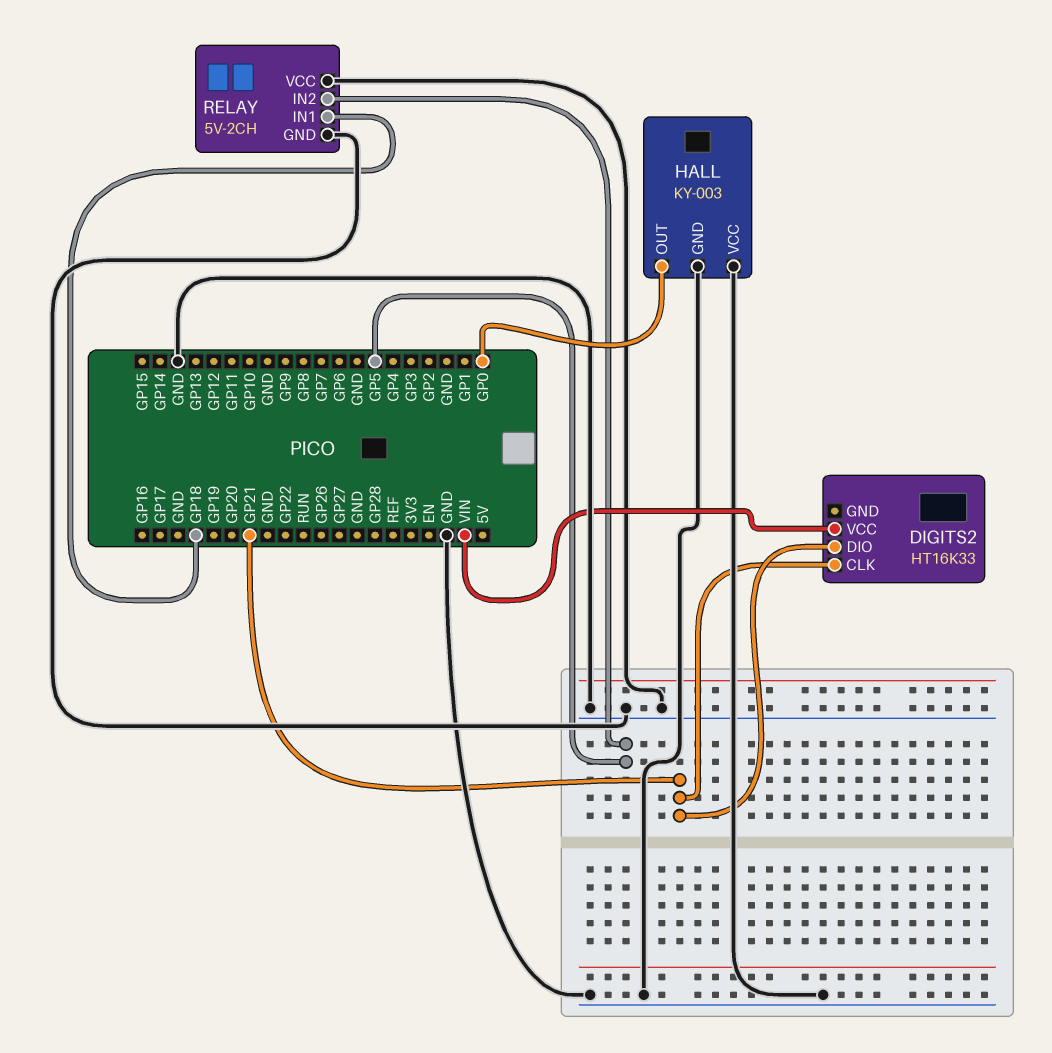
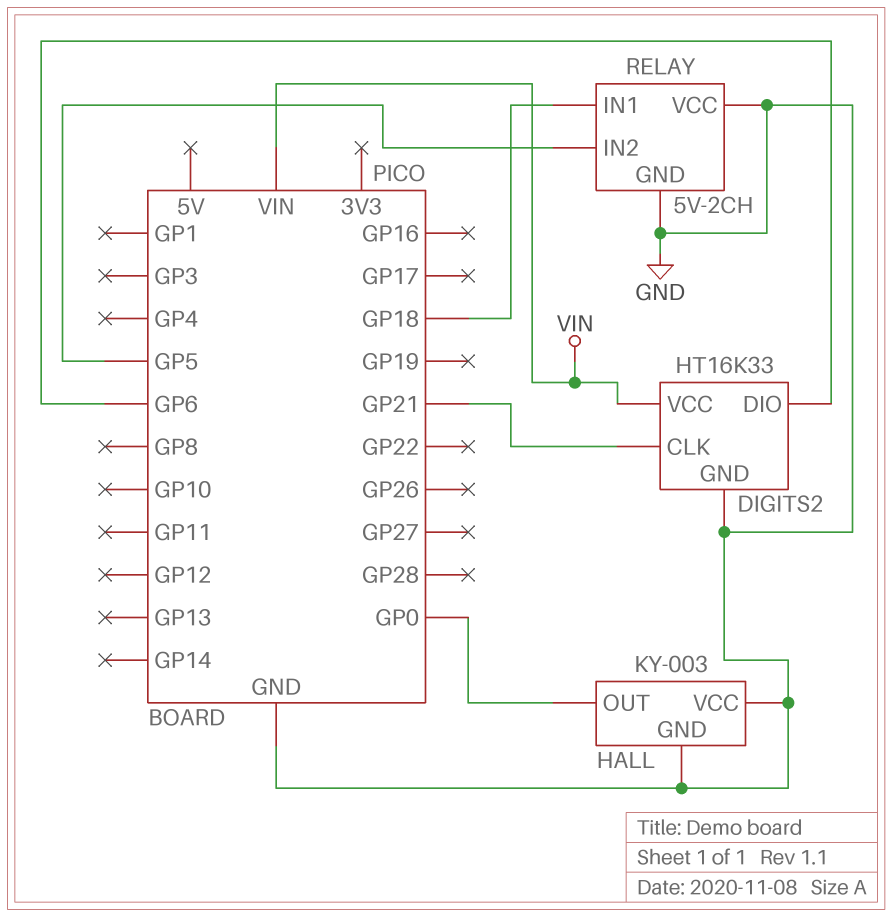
DIGITS2 pin DIO: GP21 -> GP6
DIGITS2 pin GND: none -> GND

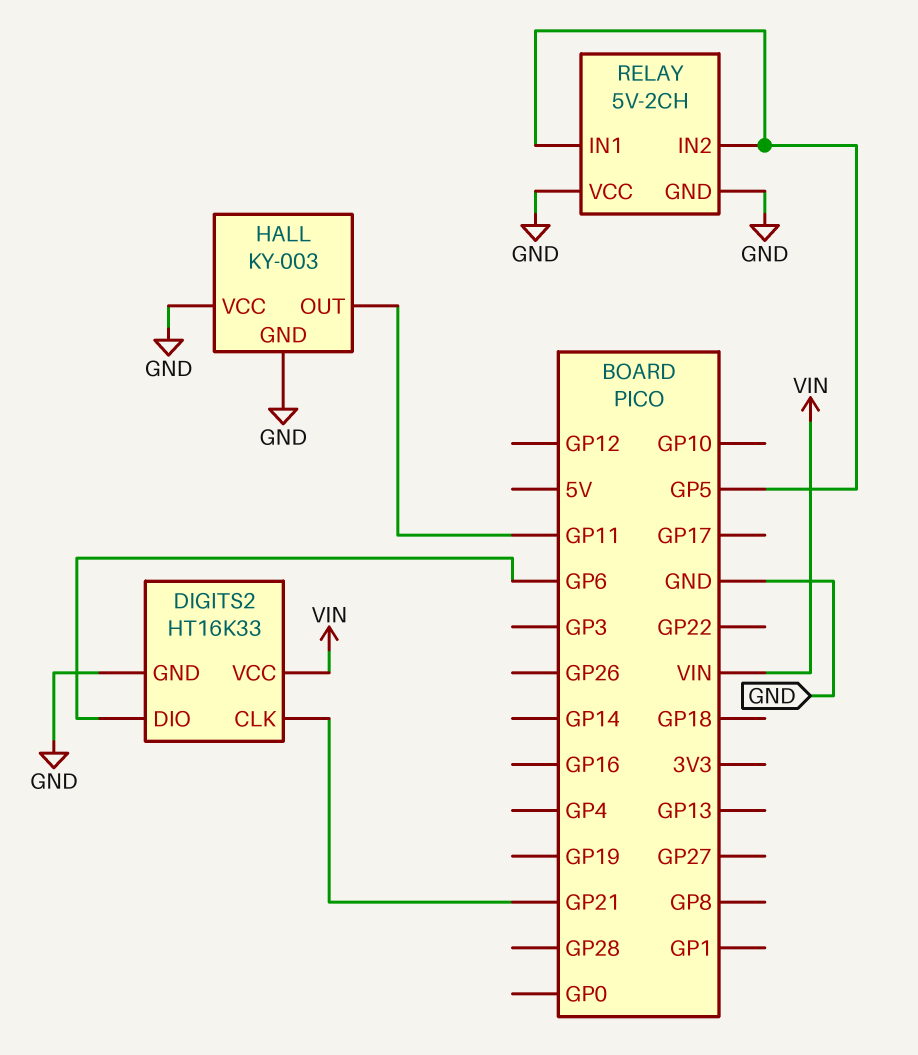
HALL pin OUT: GP0 -> GP11
RELAY pin IN1: GP18 -> GP5

